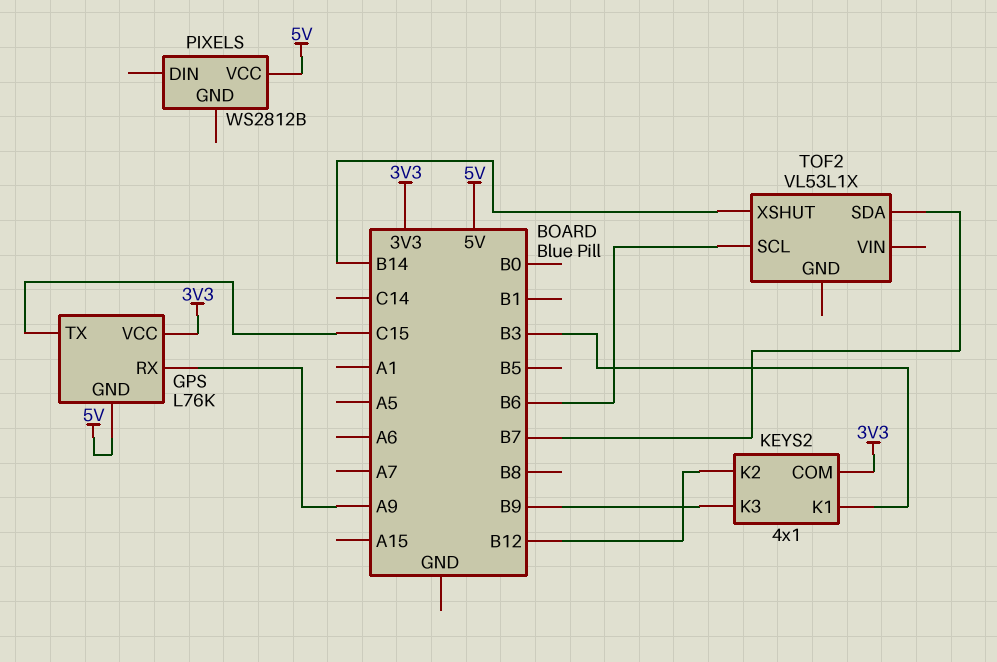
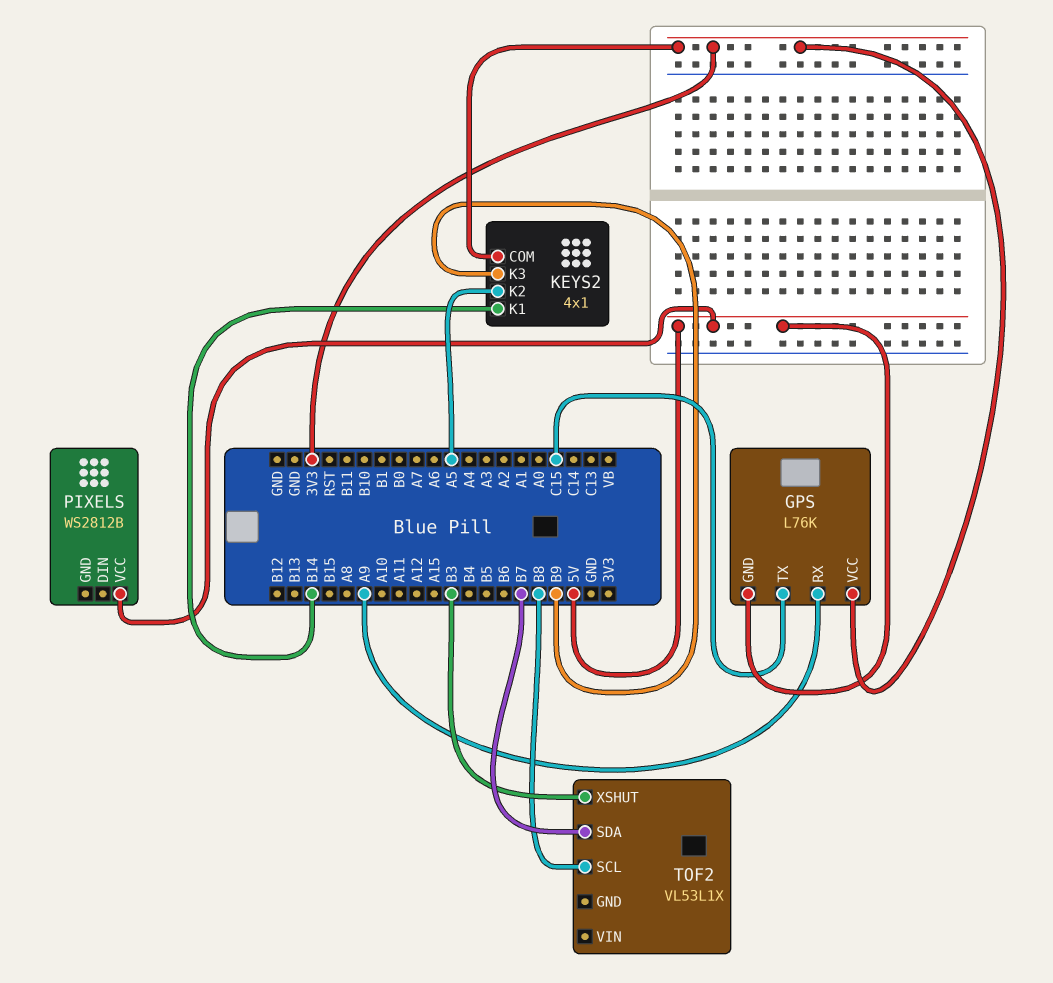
KEYS2 pin K1: B3 -> B14
KEYS2 pin K2: B12 -> A5
TOF2 pin SCL: B6 -> B8
TOF2 pin XSHUT: B14 -> B3

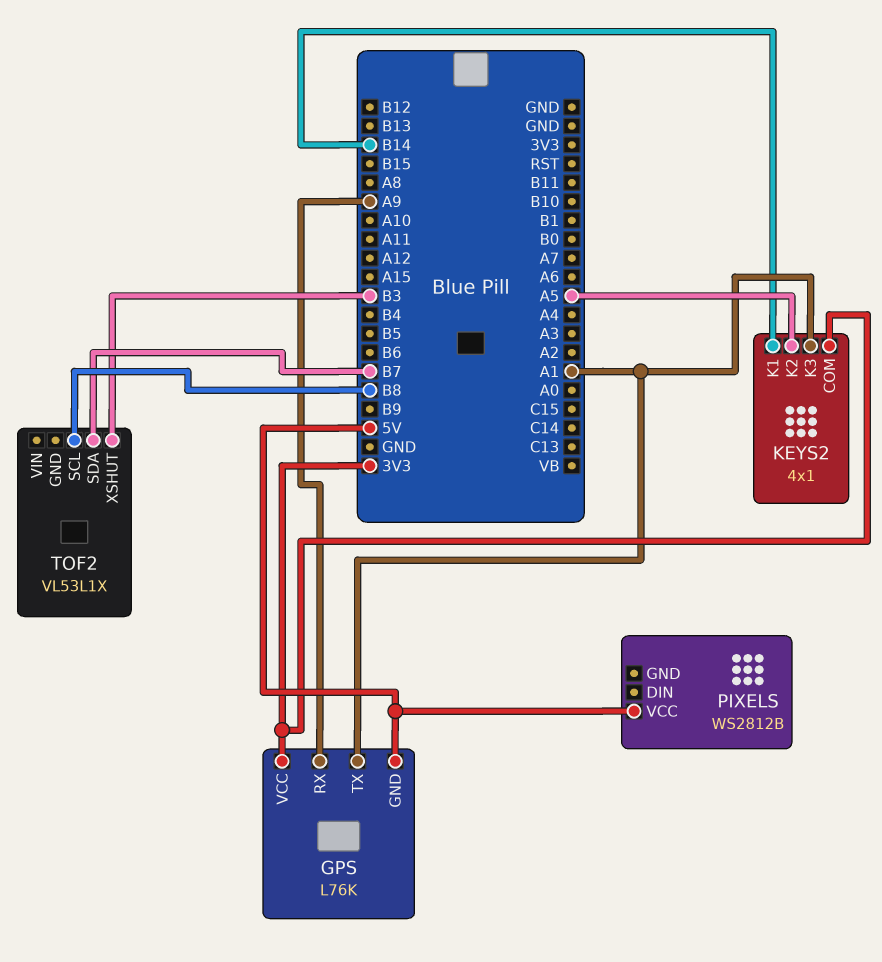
GPS pin TX: C15 -> A1
KEYS2 pin K3: B9 -> A1

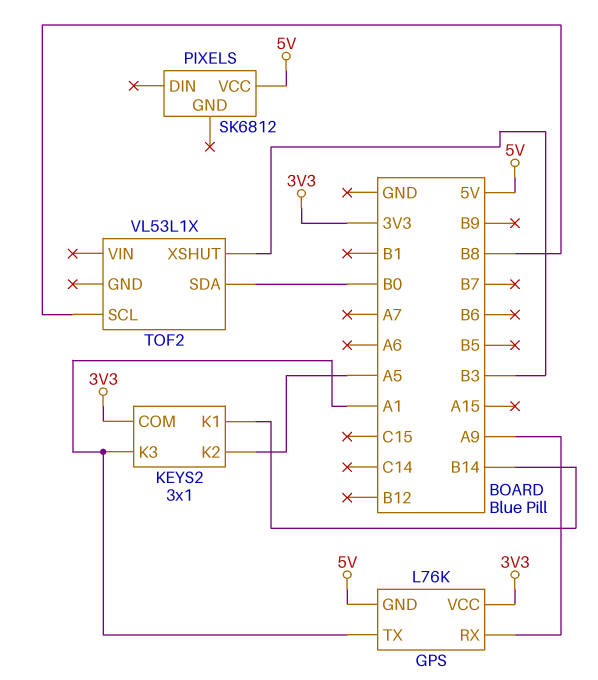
KEYS2: 4x1 -> 3x1
PIXELS: WS2812B -> SK6812
TOF2 pin SDA: B7 -> B0

